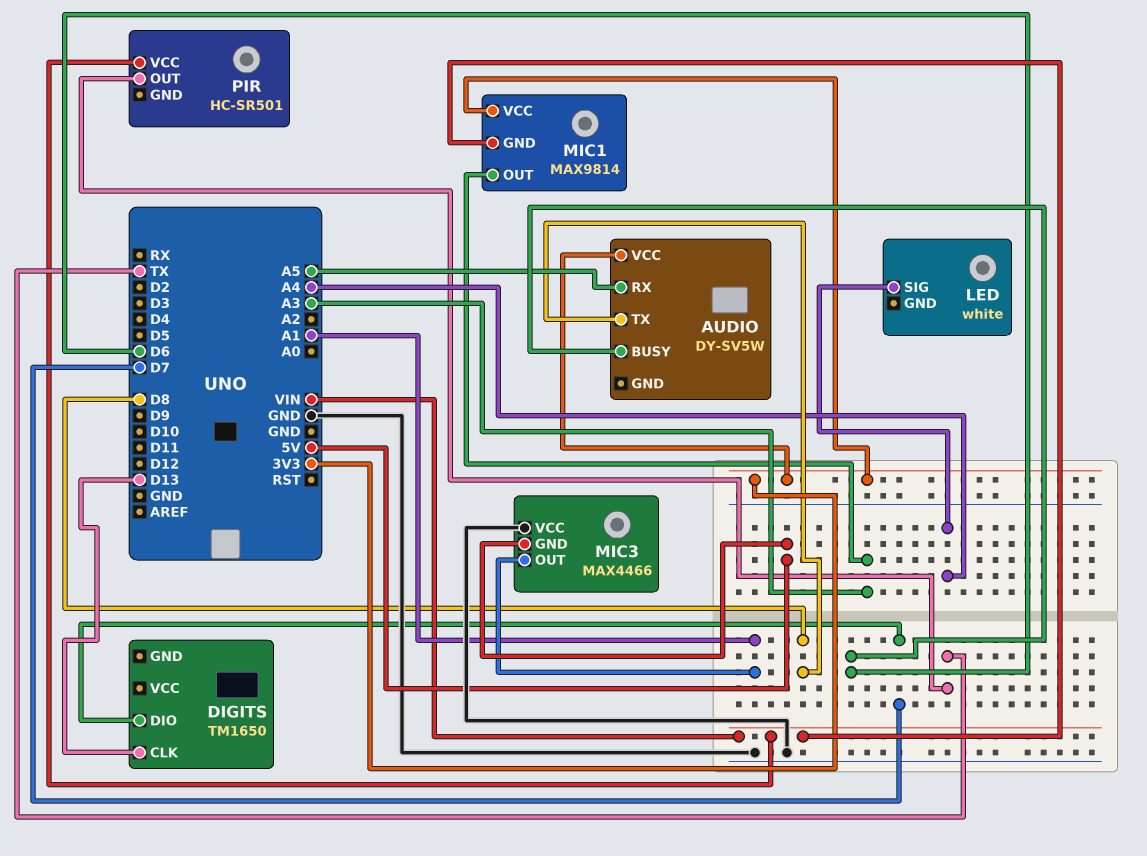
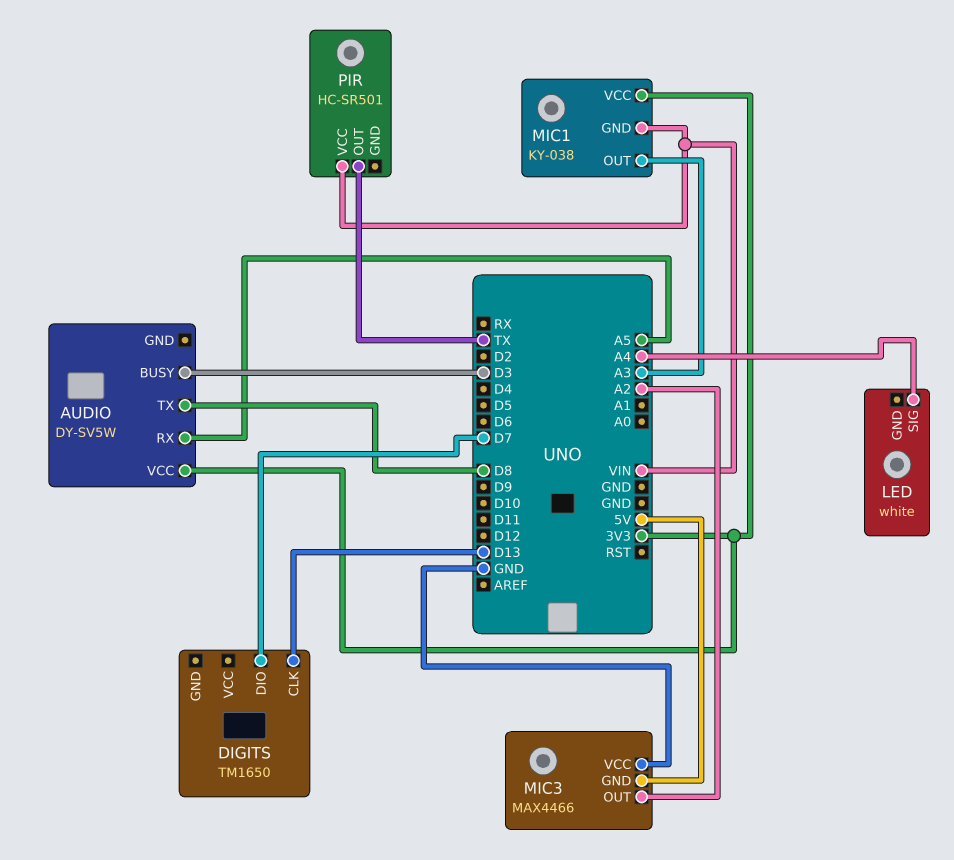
AUDIO pin BUSY: D6 -> D3
MIC1: MAX9814 -> KY-038
MIC3 pin OUT: A1 -> A2

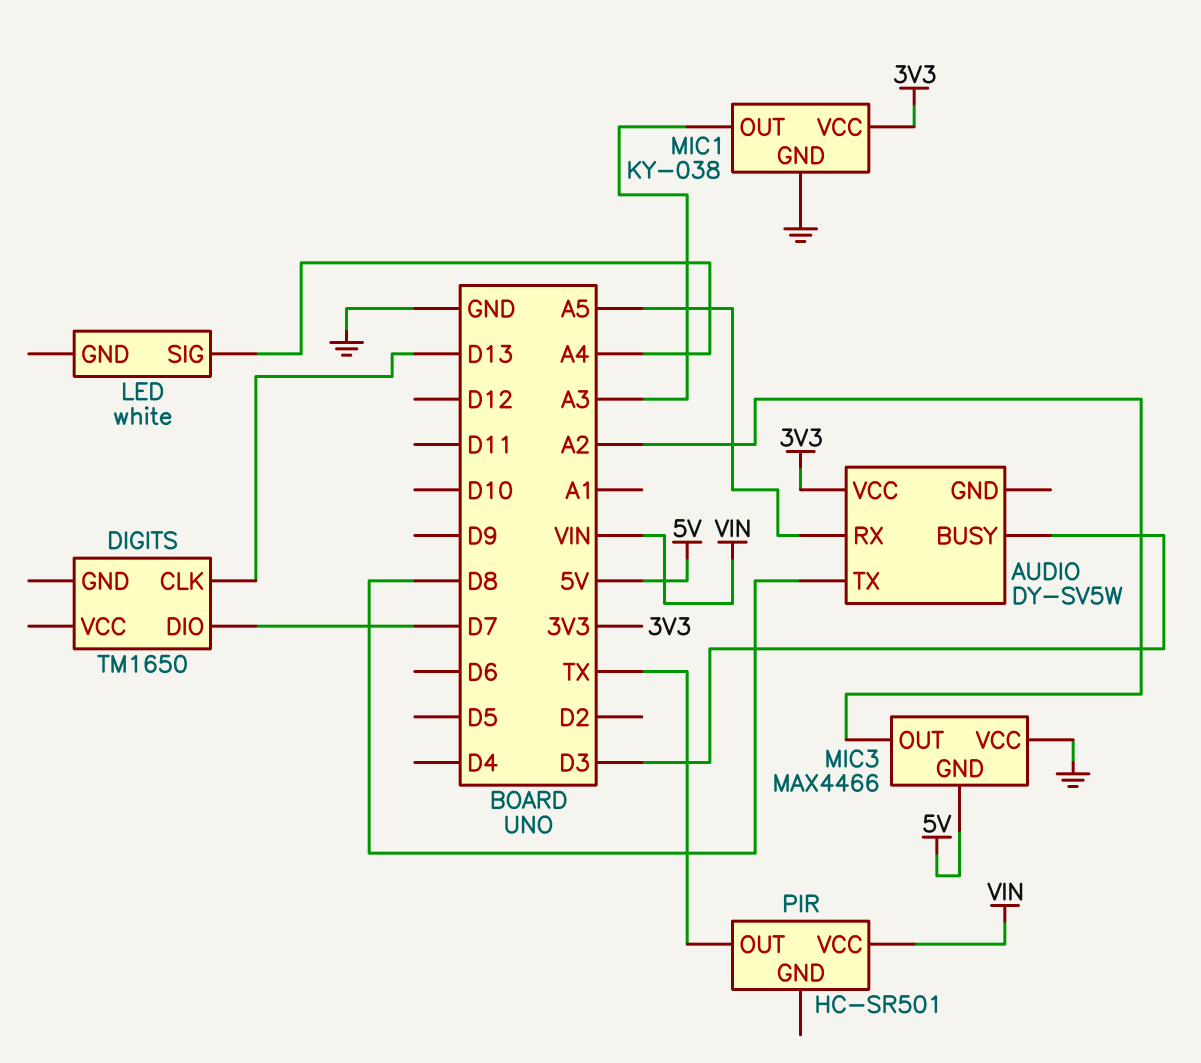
MIC1 pin GND: VIN -> GND

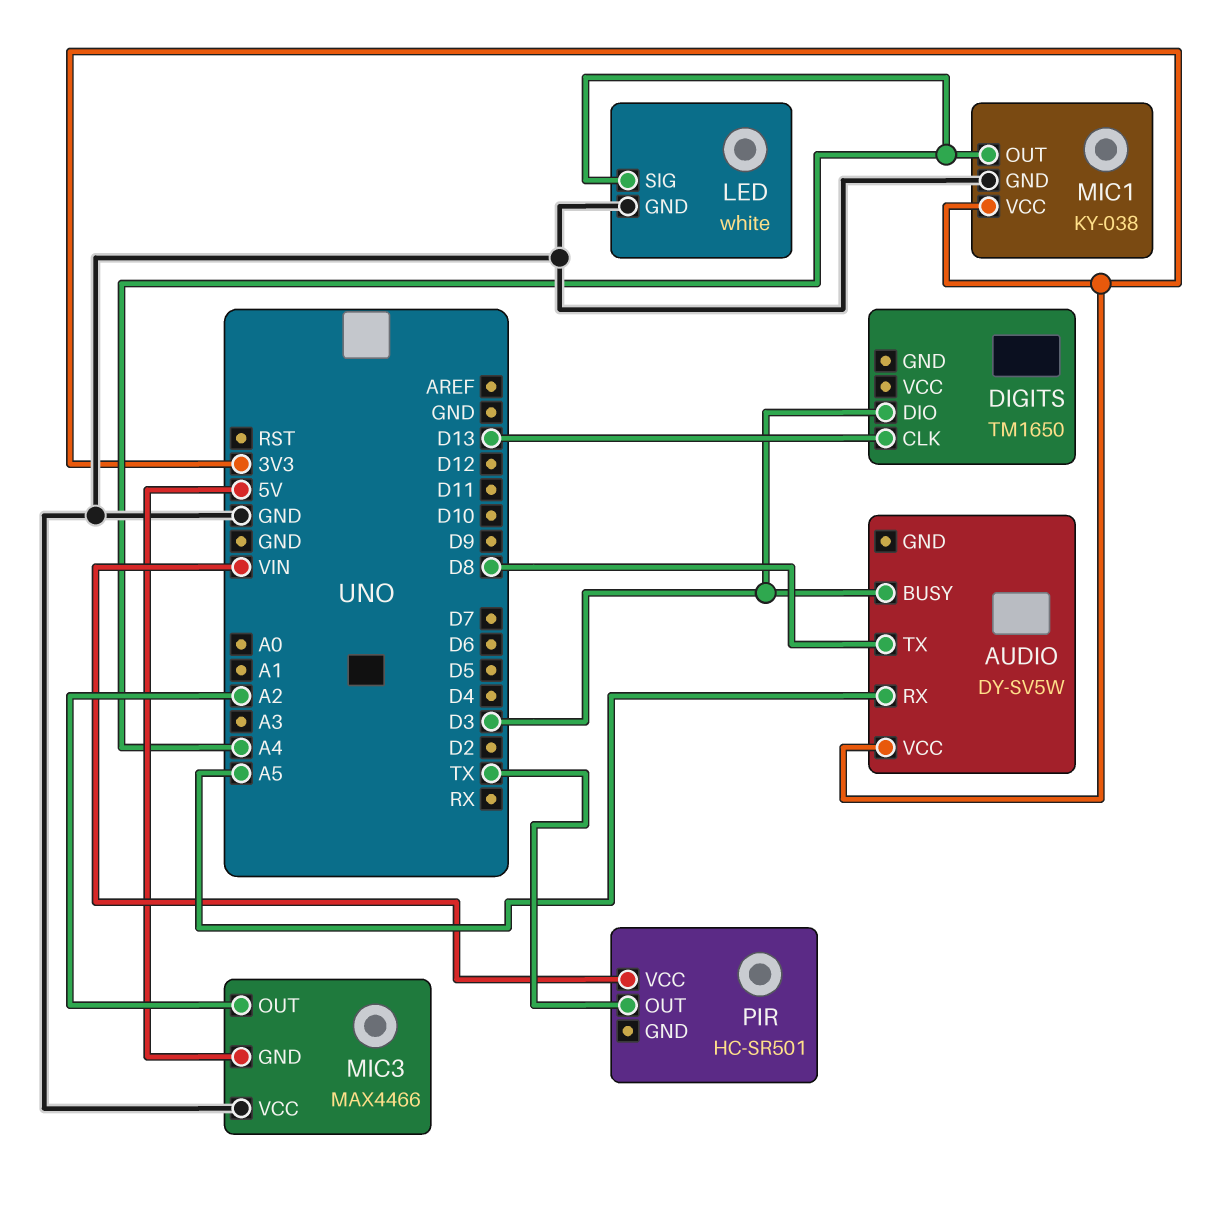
DIGITS pin DIO: D7 -> D3
LED pin GND: none -> GND
MIC1 pin OUT: A3 -> A4

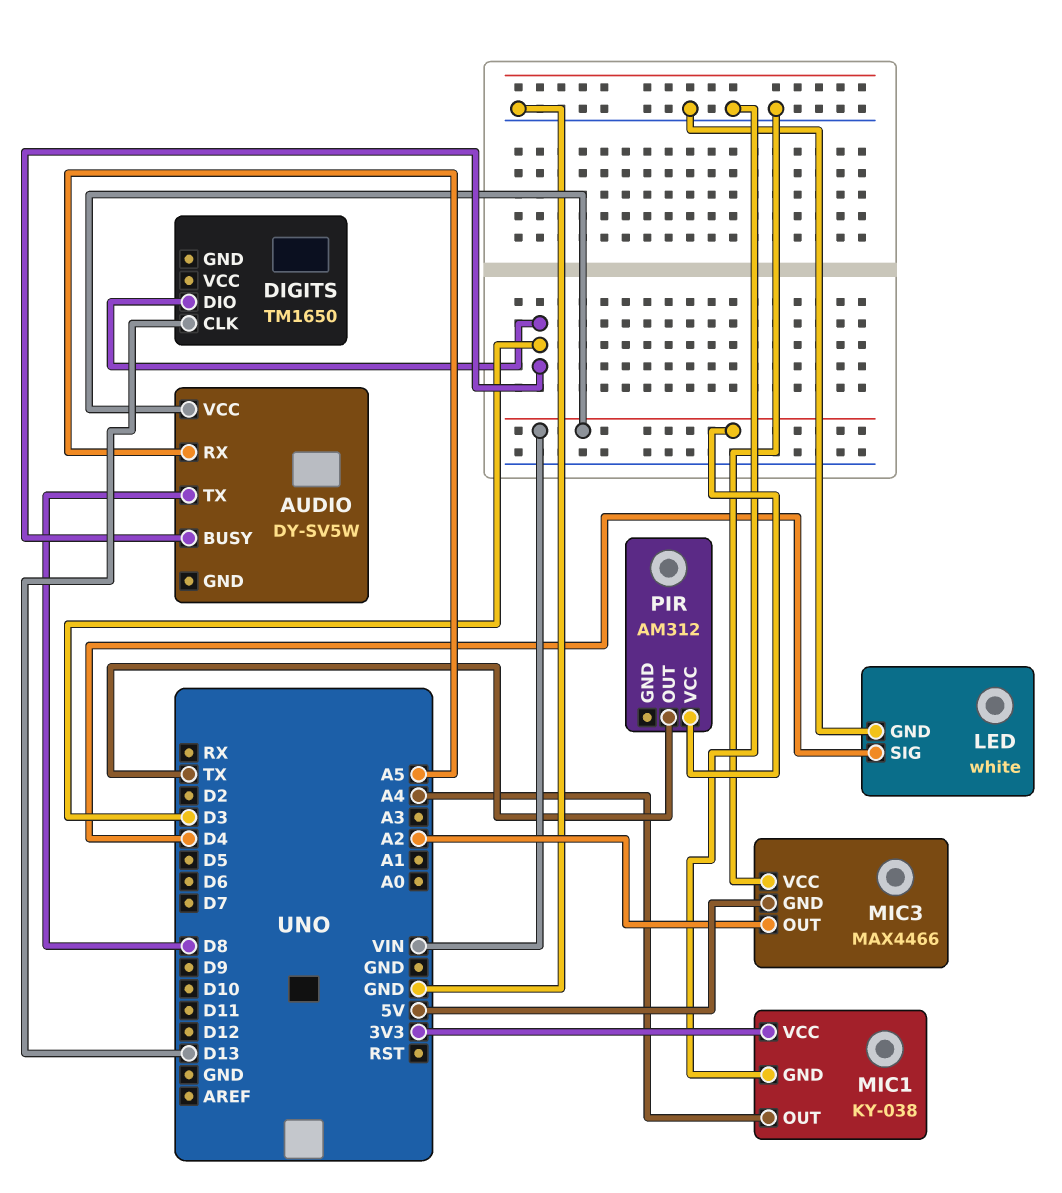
AUDIO pin VCC: 3V3 -> VIN
LED pin SIG: A4 -> D4
PIR: HC-SR501 -> AM312

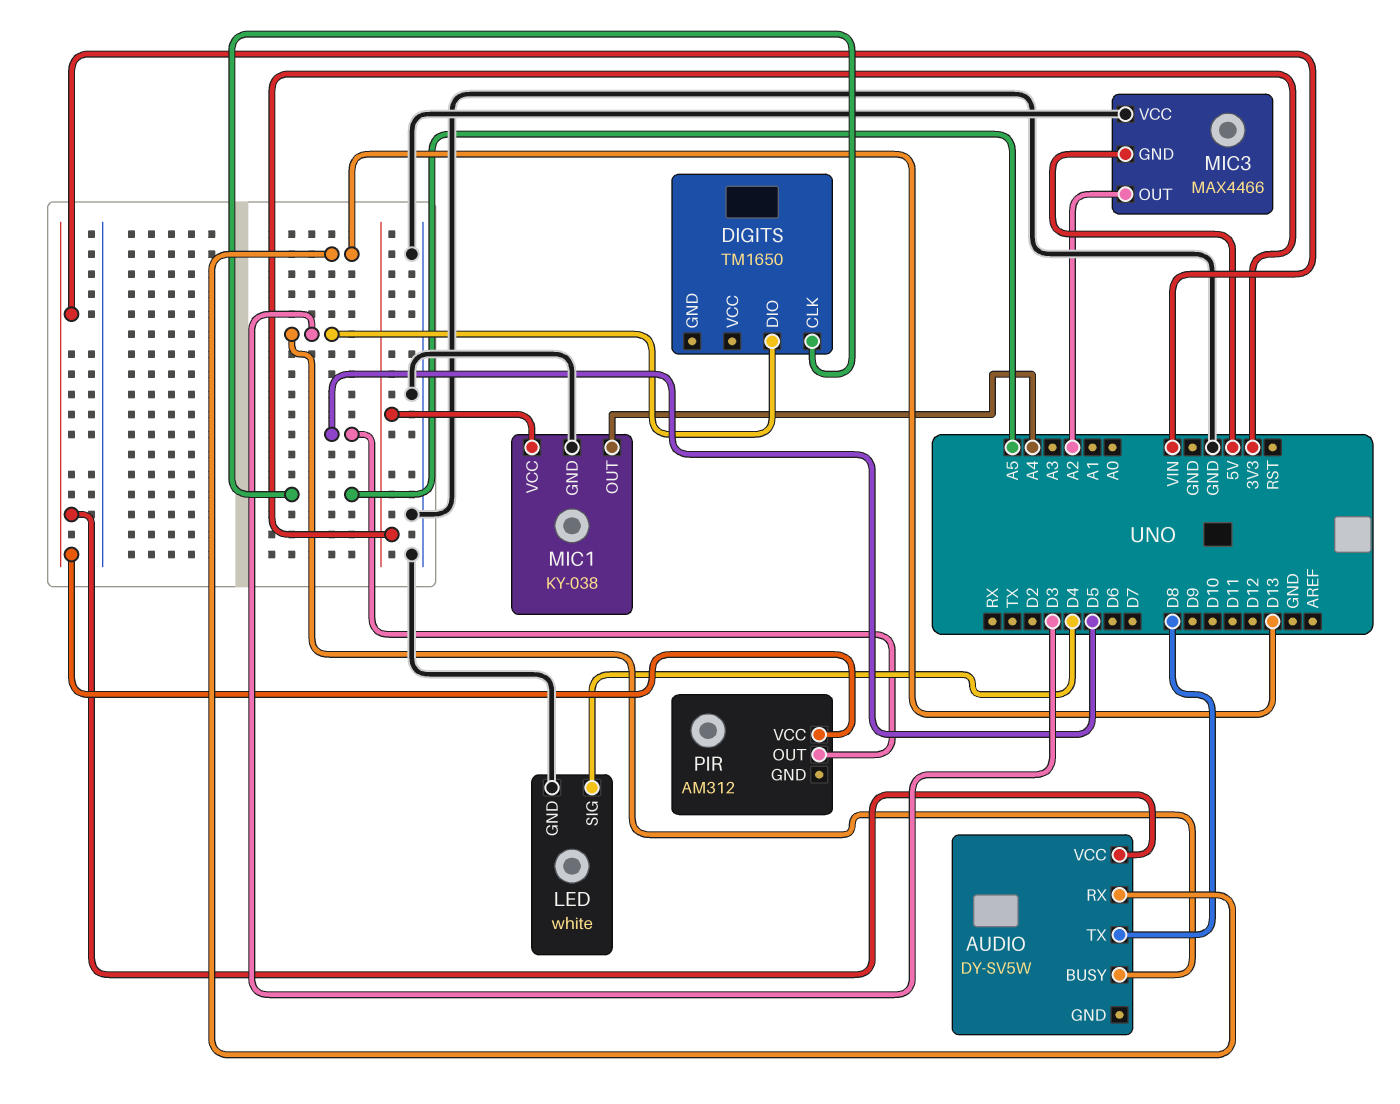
AUDIO pin RX: A5 -> D13
DIGITS pin CLK: D13 -> A5
PIR pin OUT: TX -> D5

